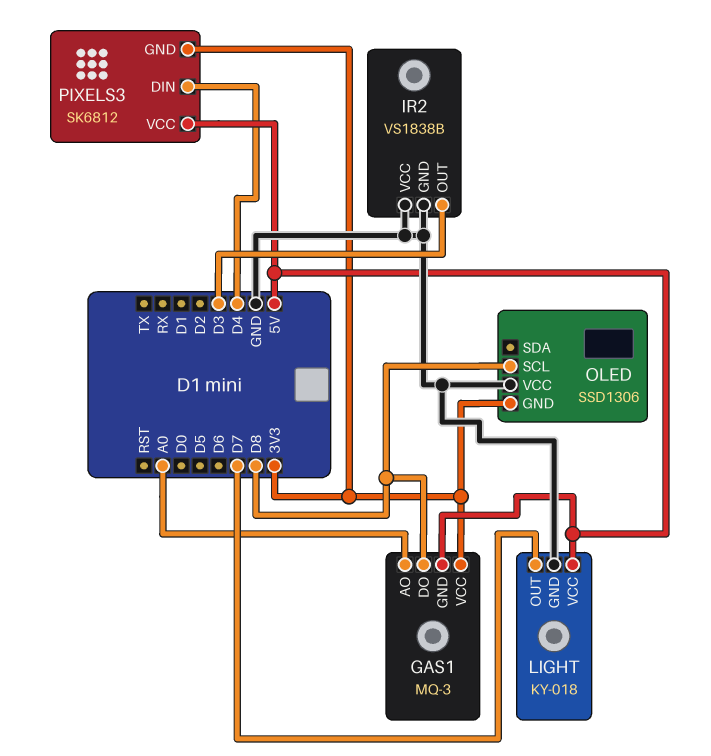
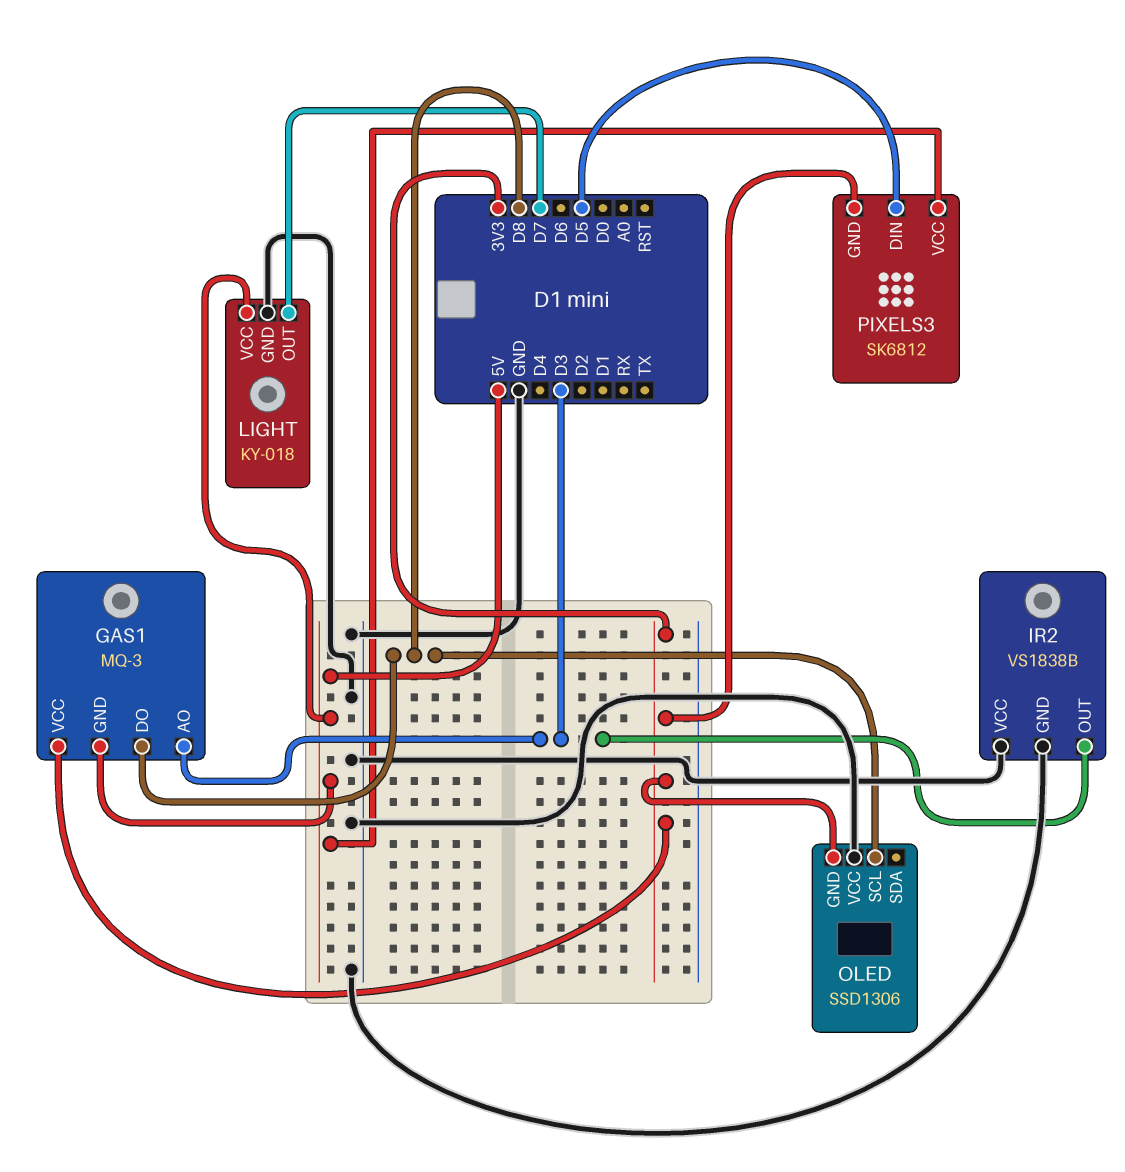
GAS1 pin AO: A0 -> D3
PIXELS3 pin DIN: D4 -> D5

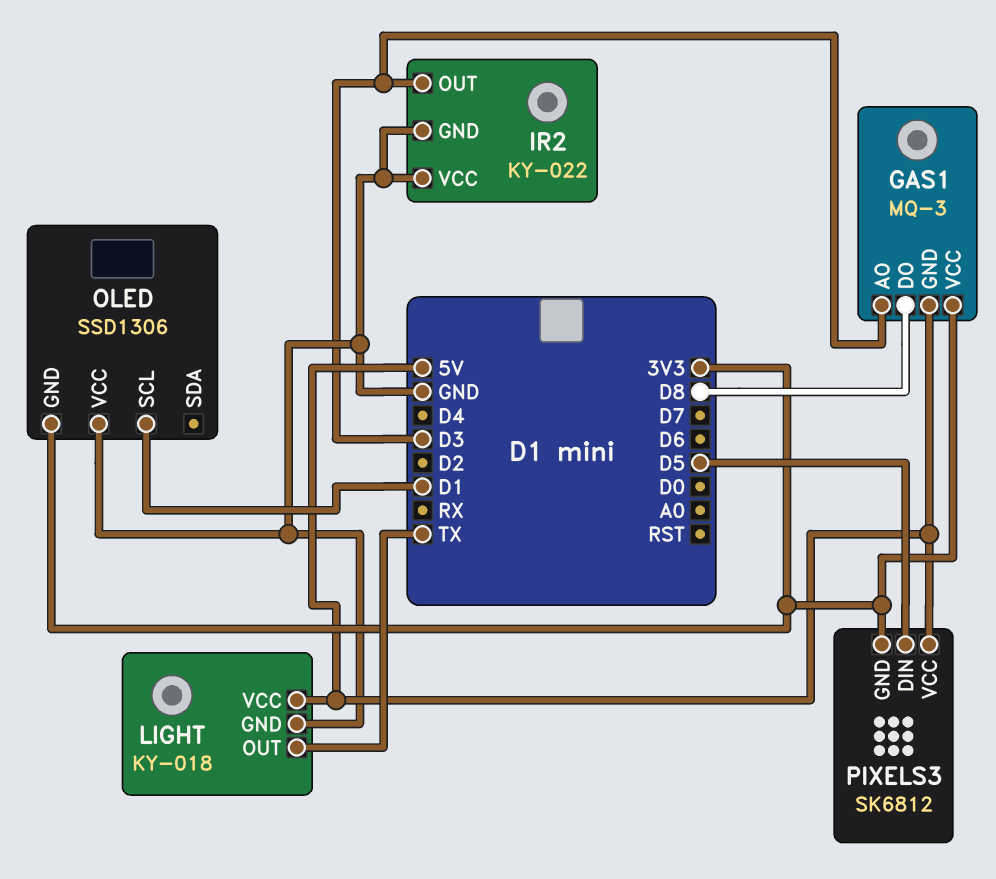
IR2: VS1838B -> KY-022
LIGHT pin OUT: D7 -> TX
OLED pin SCL: D8 -> D1

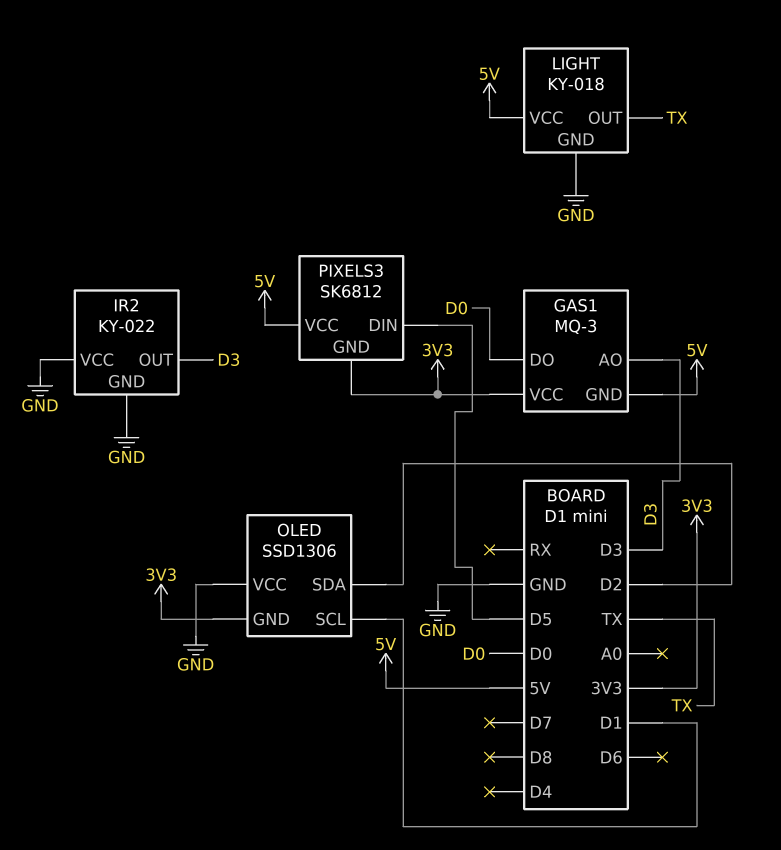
GAS1 pin DO: D8 -> D0
OLED pin SDA: none -> D2

